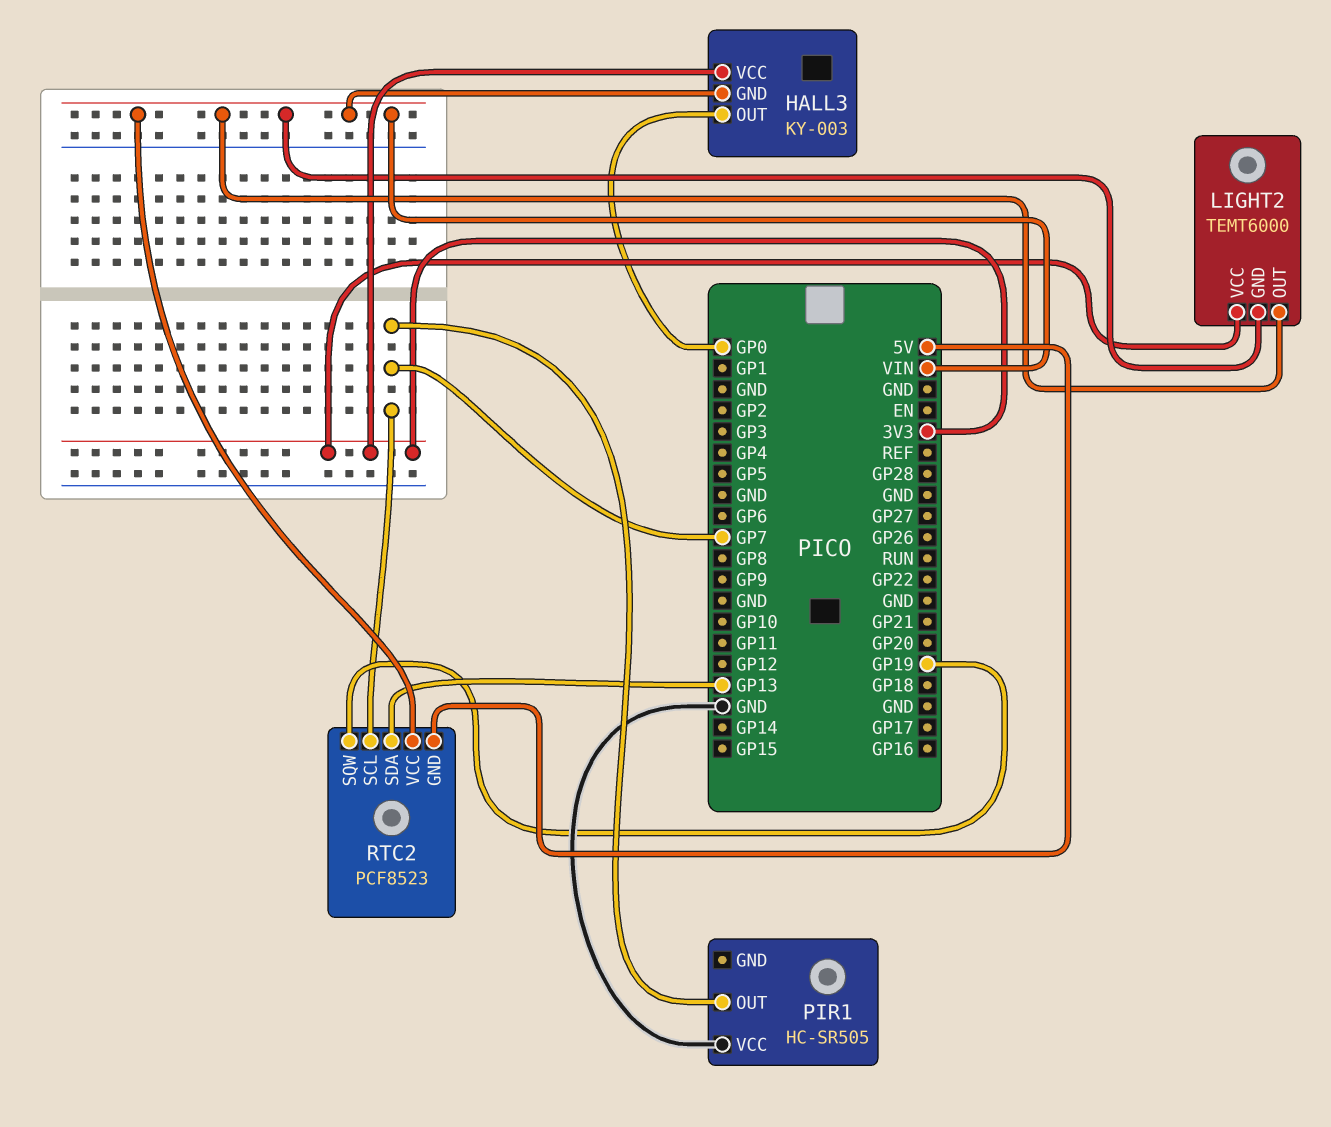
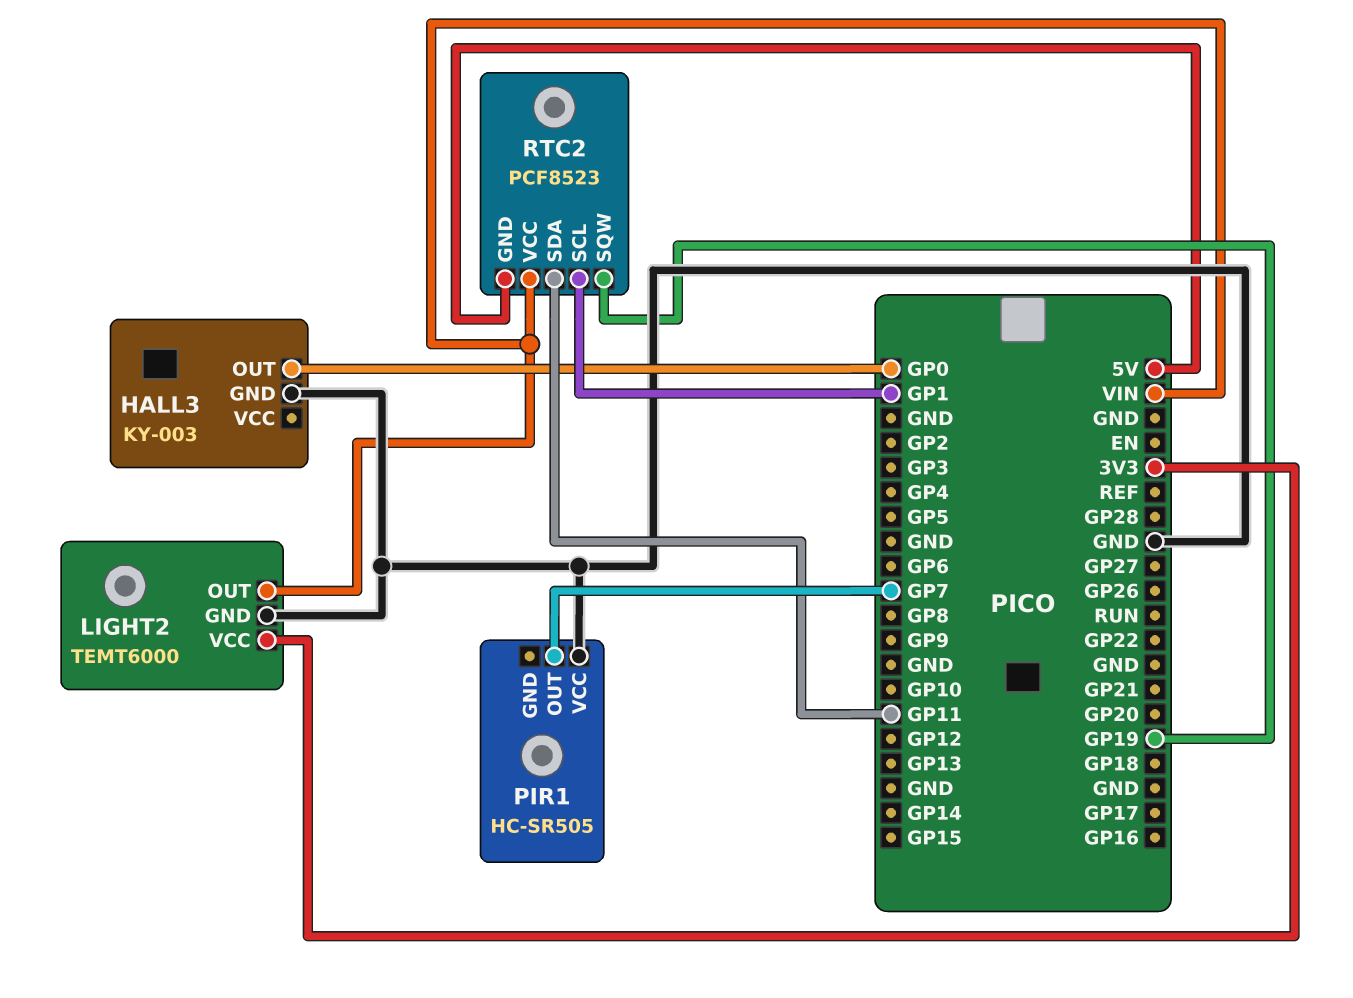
HALL3 pin GND: VIN -> GND
HALL3 pin VCC: 3V3 -> none
LIGHT2 pin GND: VIN -> GND
RTC2 pin SCL: GP7 -> GP1
RTC2 pin SDA: GP13 -> GP11

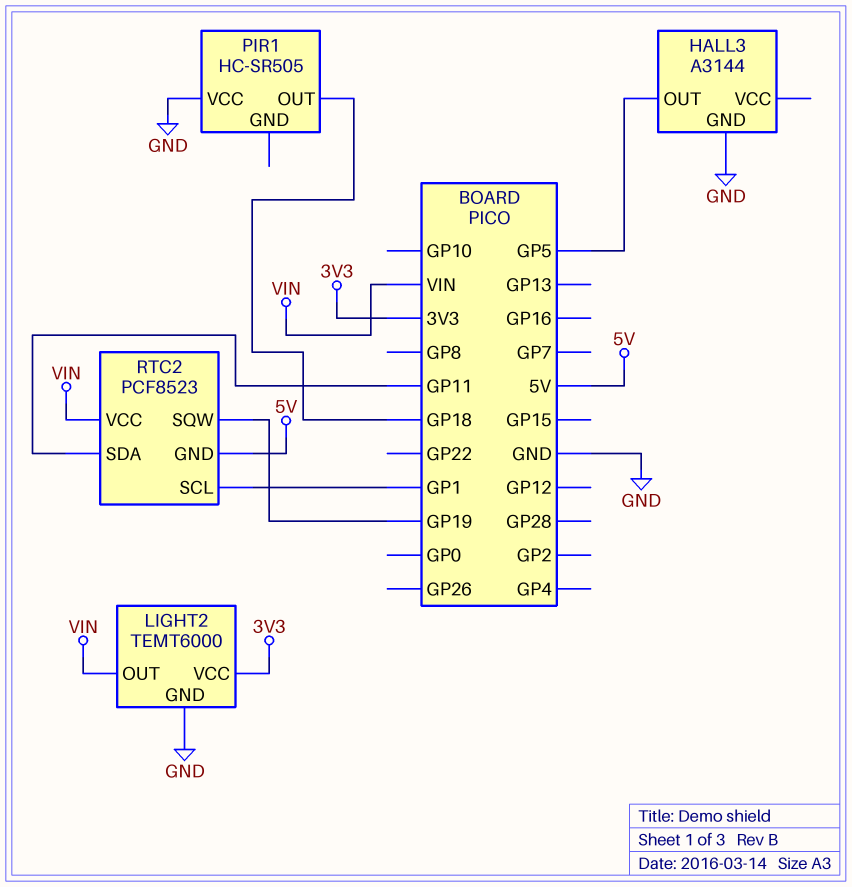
HALL3: KY-003 -> A3144
HALL3 pin OUT: GP0 -> GP5
PIR1 pin OUT: GP7 -> GP18

